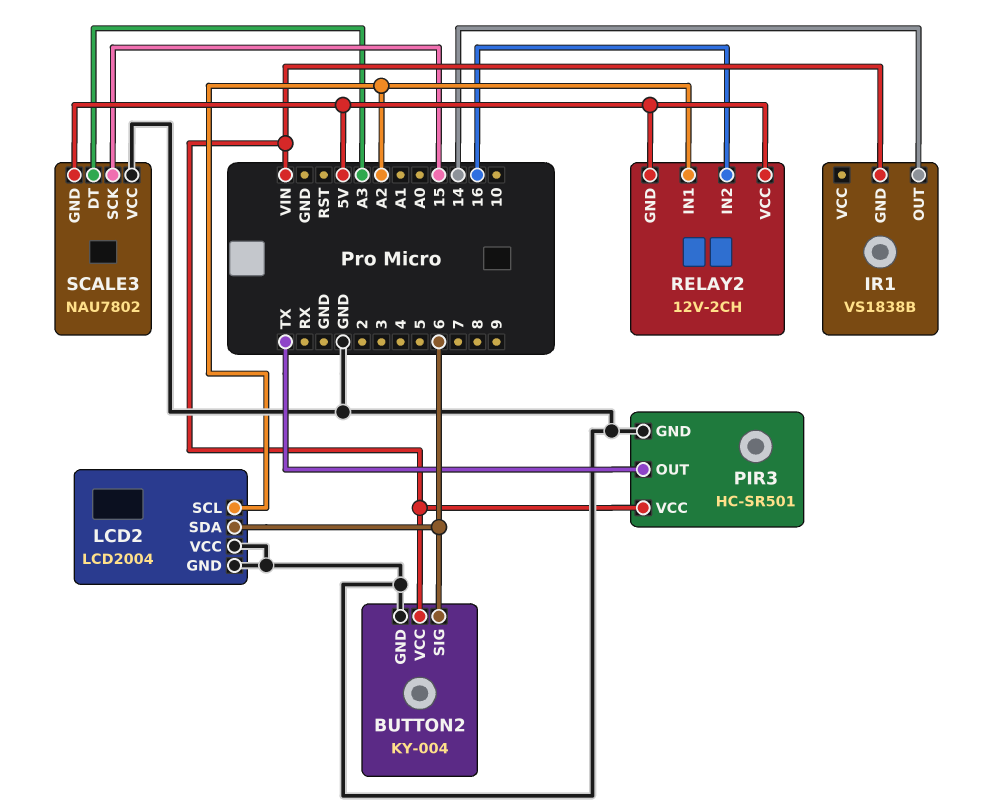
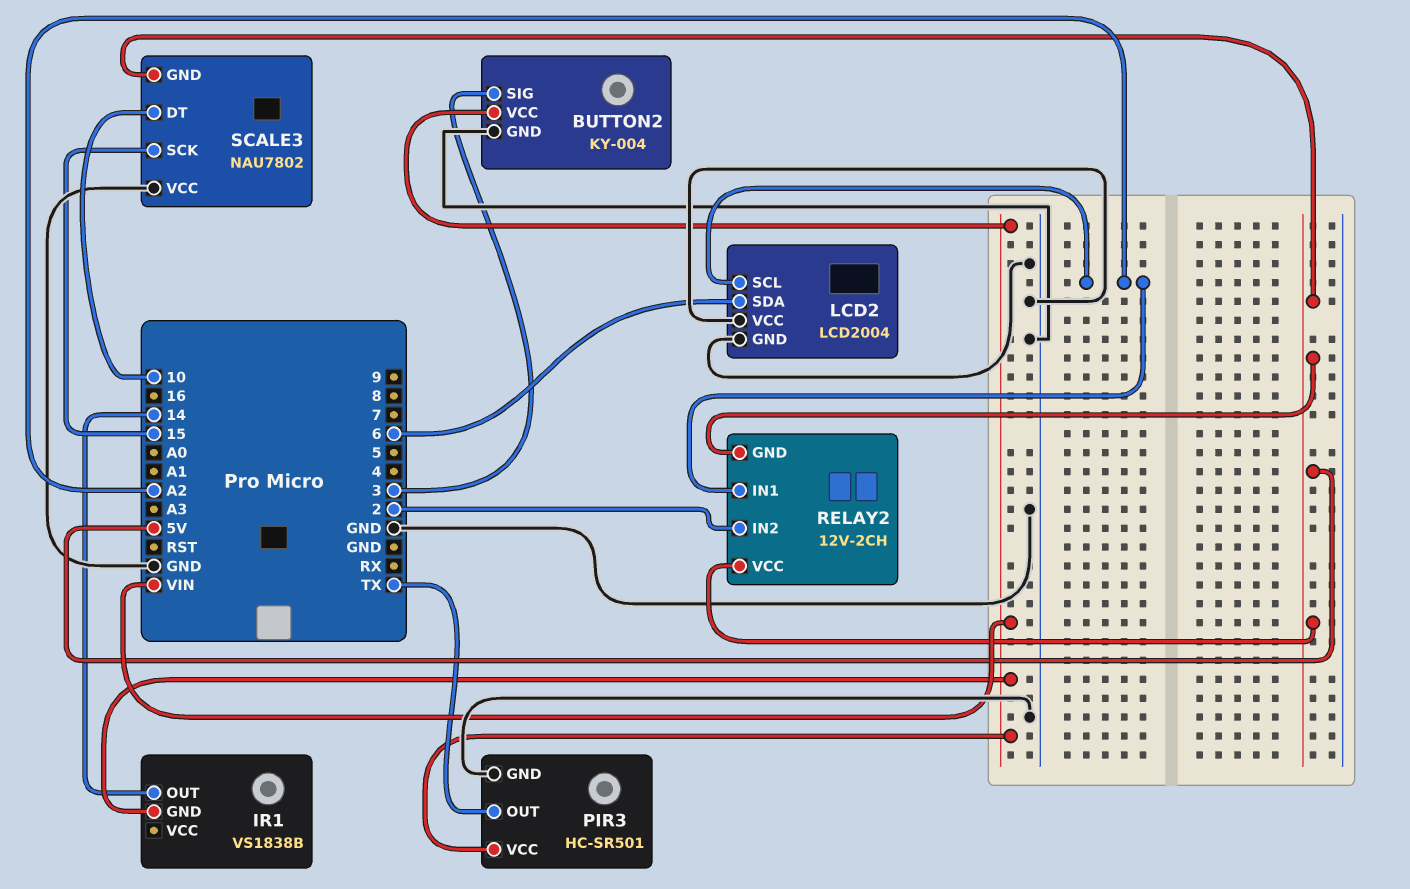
BUTTON2 pin SIG: 6 -> 3
RELAY2 pin IN2: 16 -> 2
SCALE3 pin DT: A3 -> 10

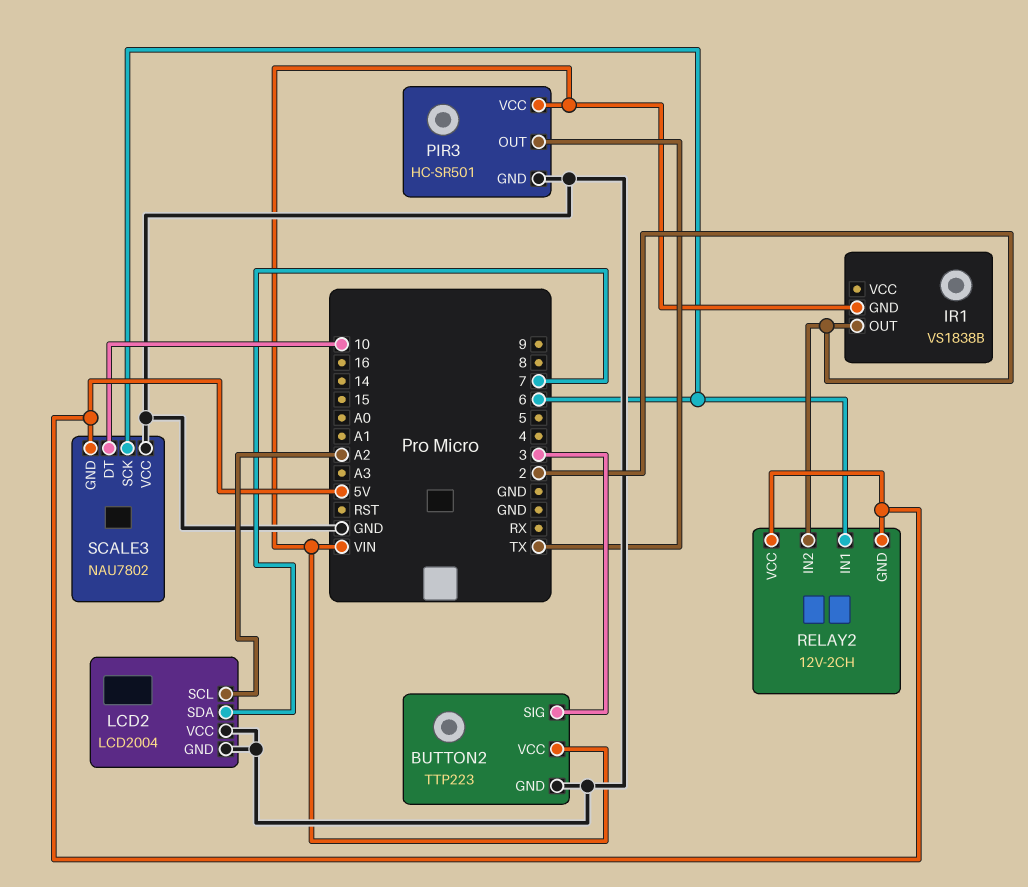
BUTTON2: KY-004 -> TTP223
IR1 pin OUT: 14 -> 2
LCD2 pin SDA: 6 -> 7
RELAY2 pin IN1: A2 -> 6
SCALE3 pin SCK: 15 -> 6

